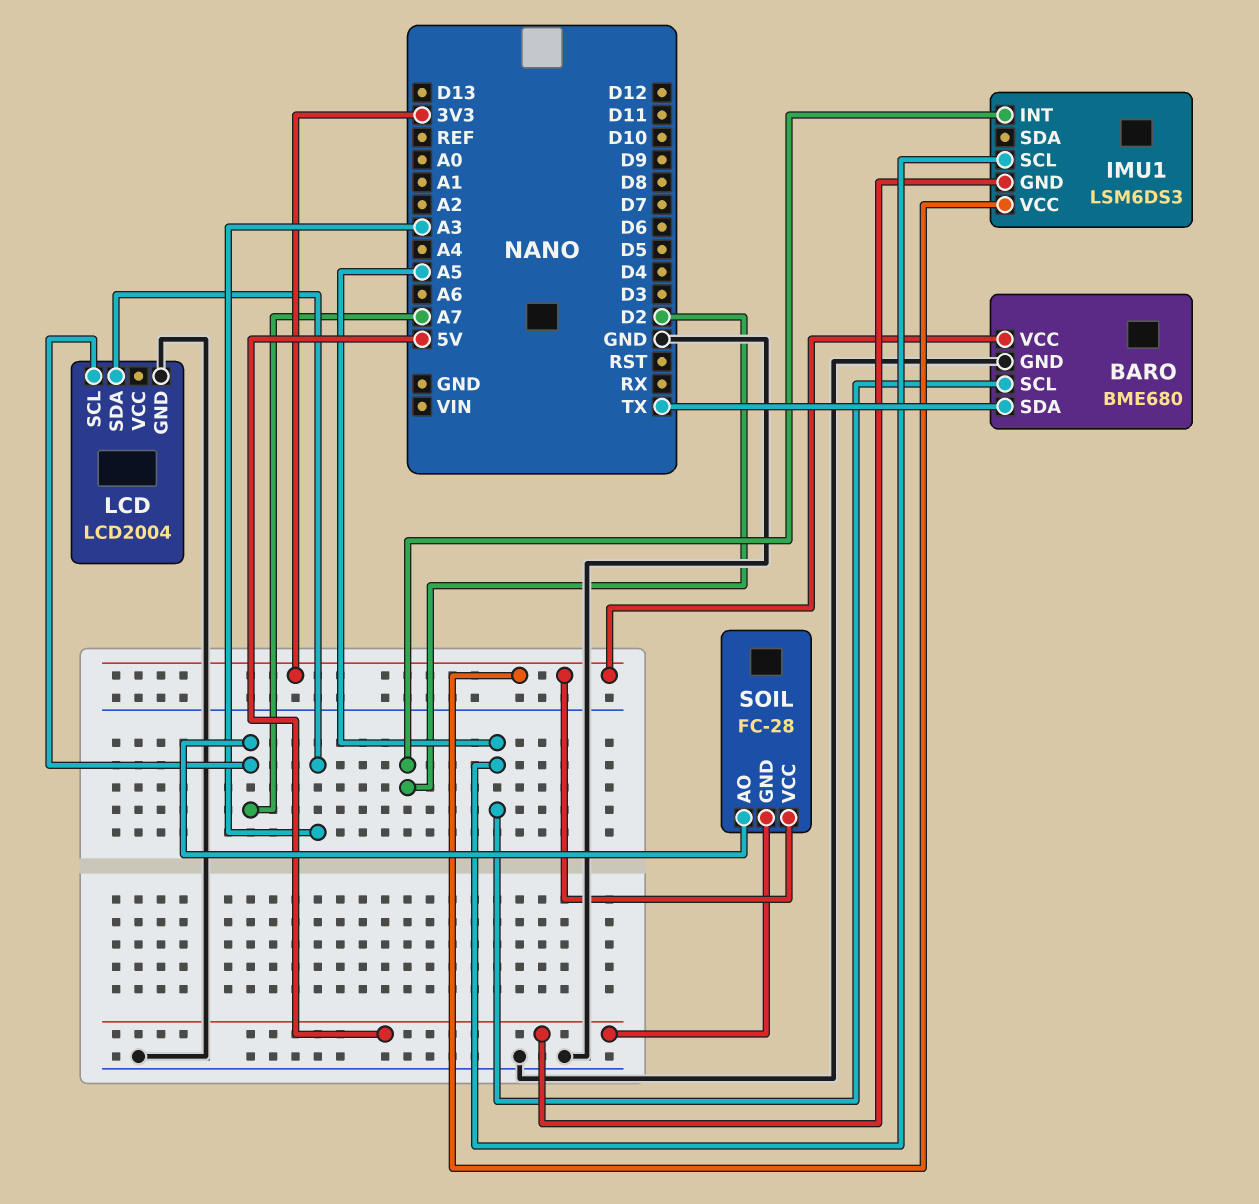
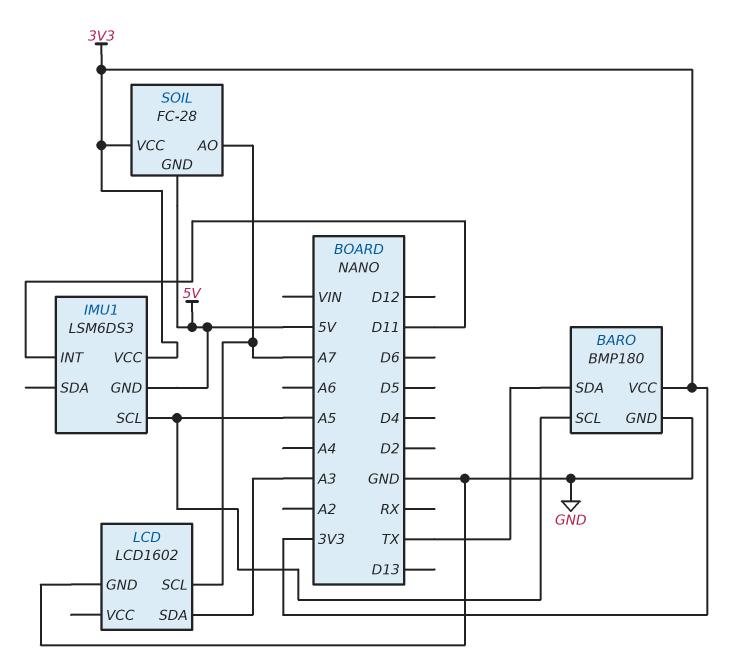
BARO: BME680 -> BMP180
IMU1 pin INT: D2 -> D11
LCD: LCD2004 -> LCD1602

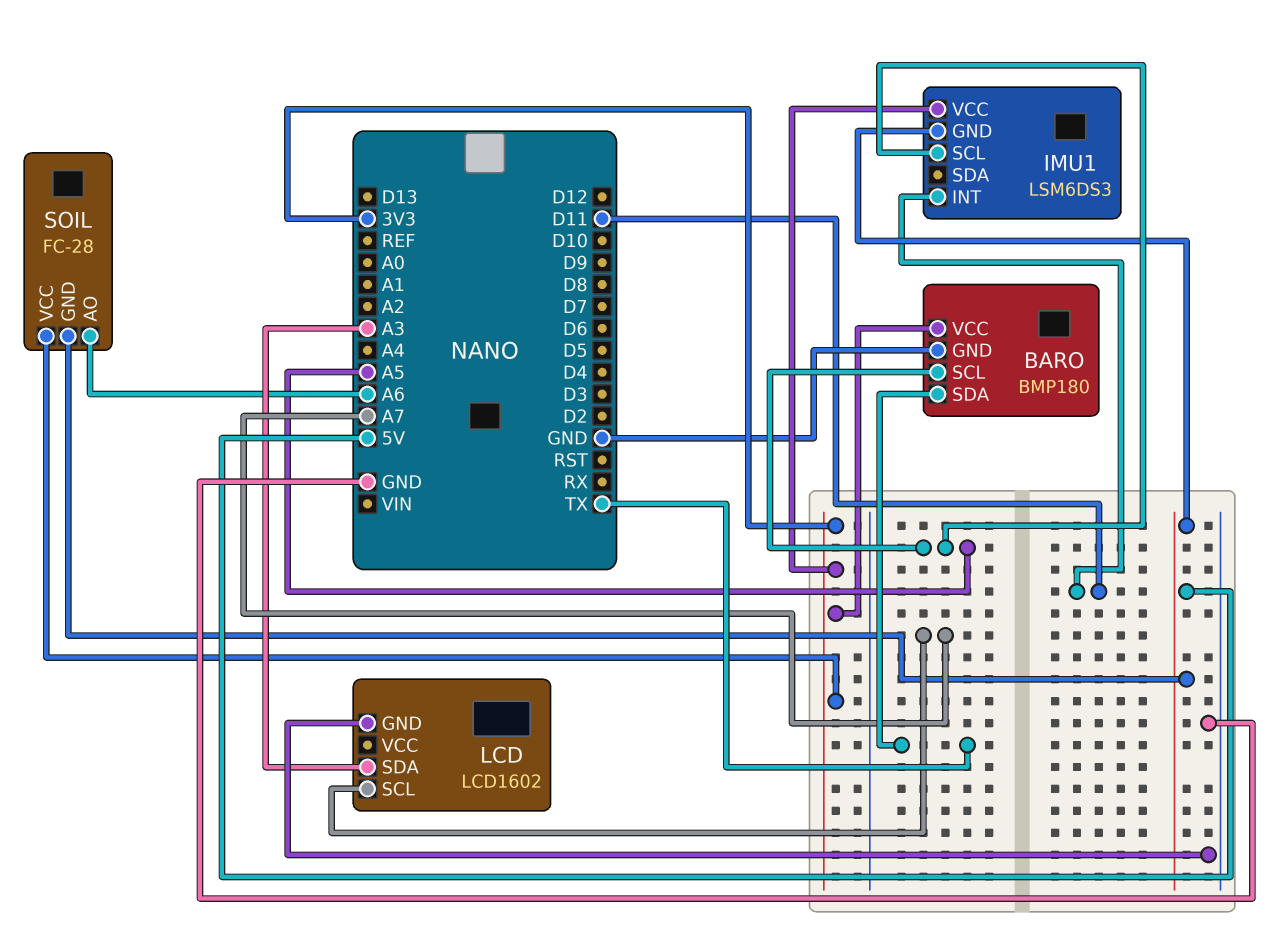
SOIL pin AO: A7 -> A6

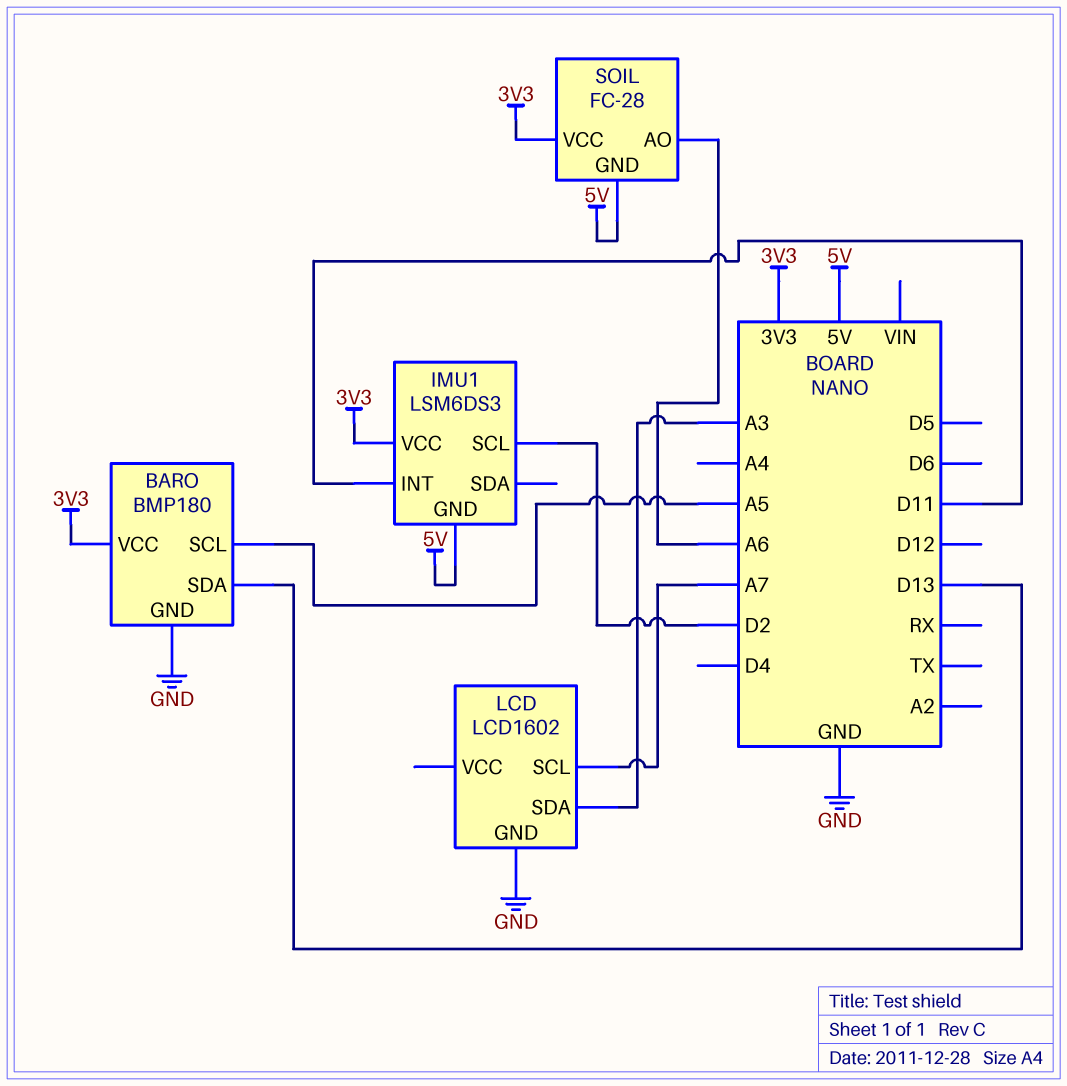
BARO pin SDA: TX -> D13
IMU1 pin SCL: A5 -> D2

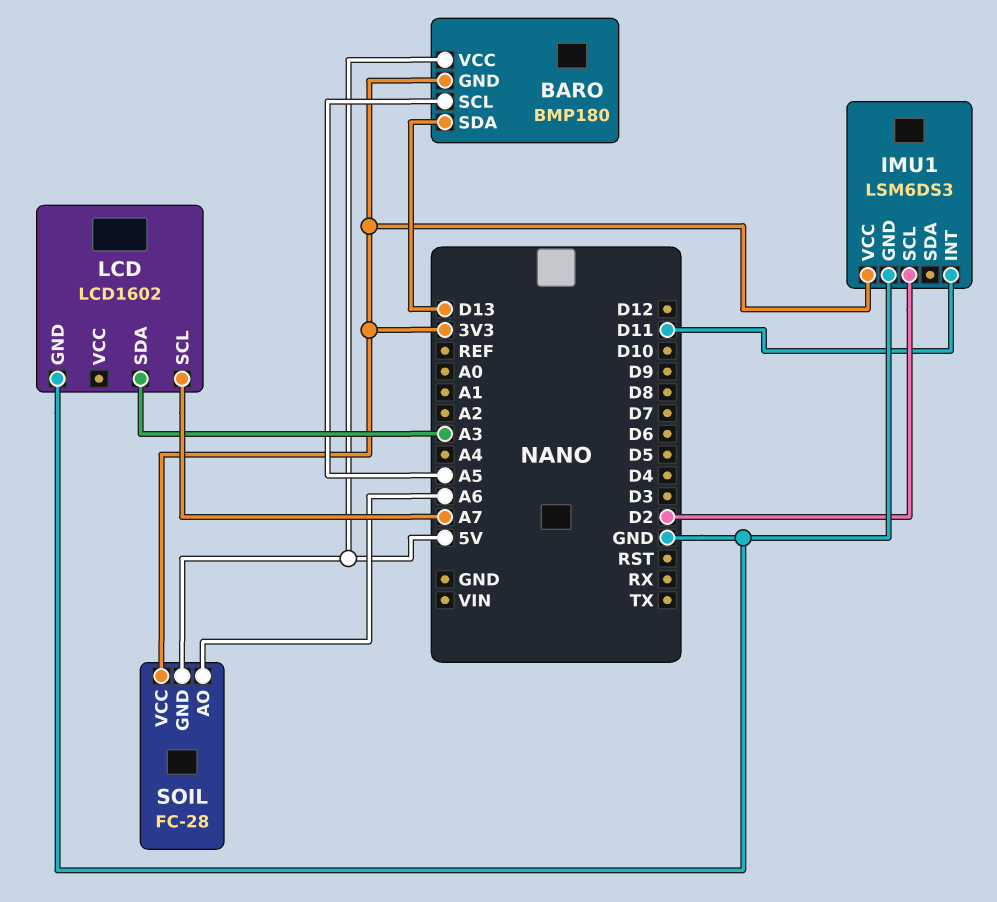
BARO pin GND: GND -> 3V3
BARO pin VCC: 3V3 -> 5V
IMU1 pin GND: 5V -> GND

